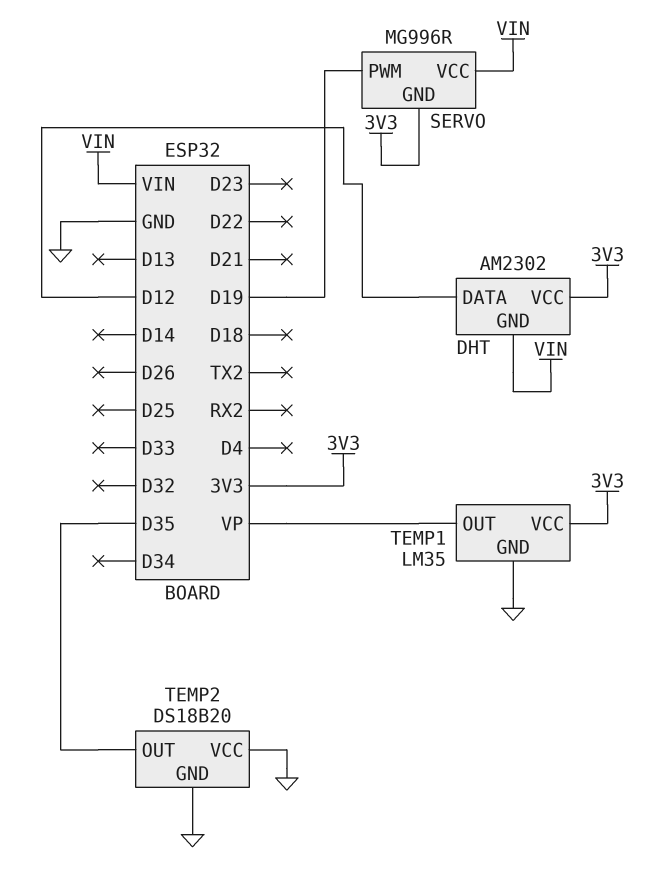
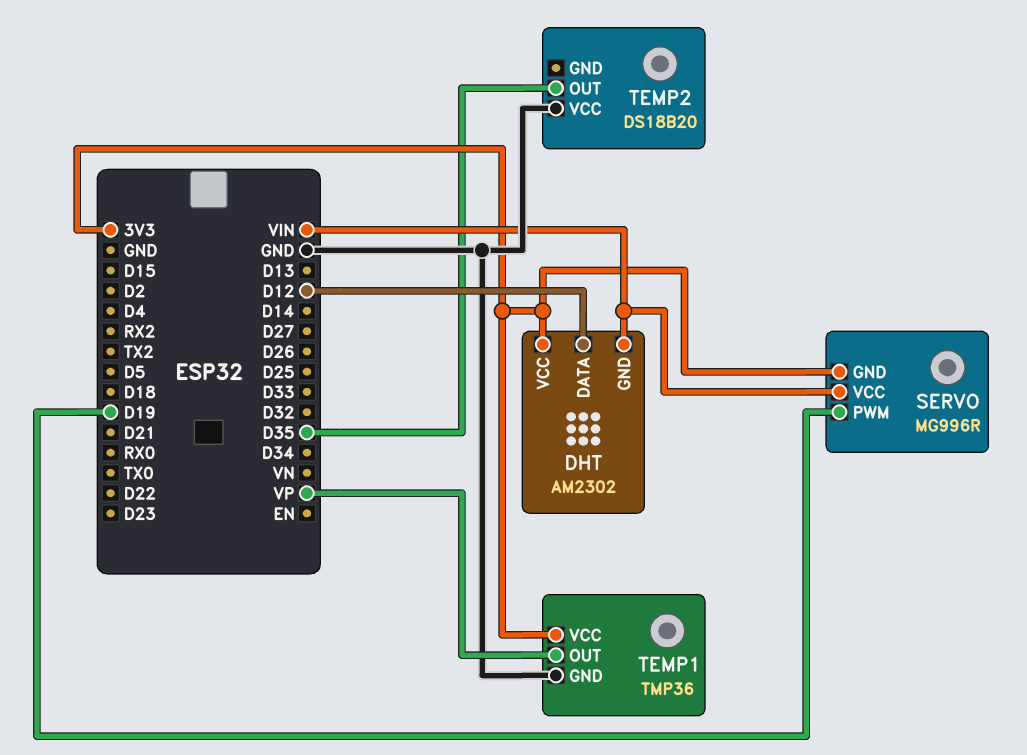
TEMP1: LM35 -> TMP36
TEMP2 pin GND: GND -> none

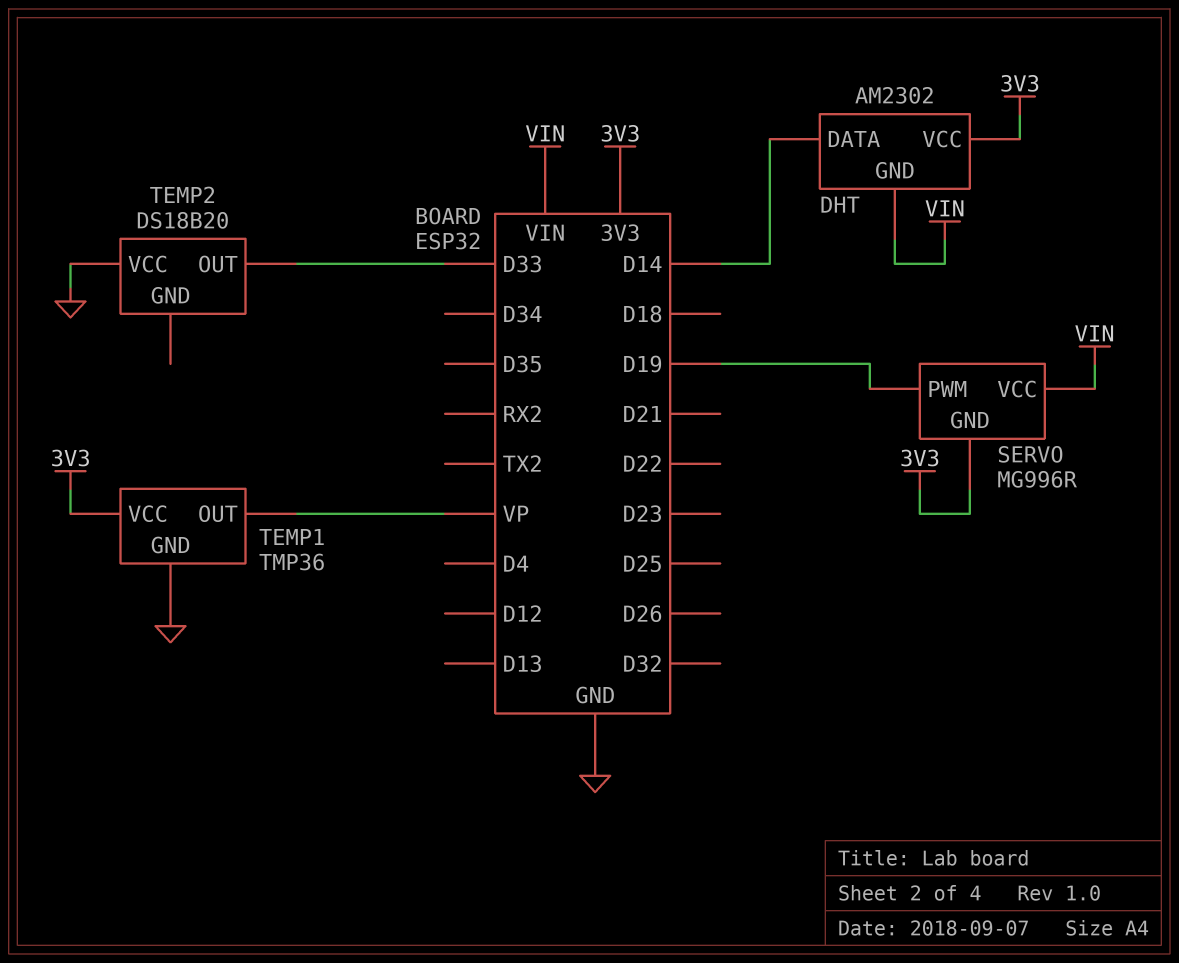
DHT pin DATA: D12 -> D14
TEMP2 pin OUT: D35 -> D33

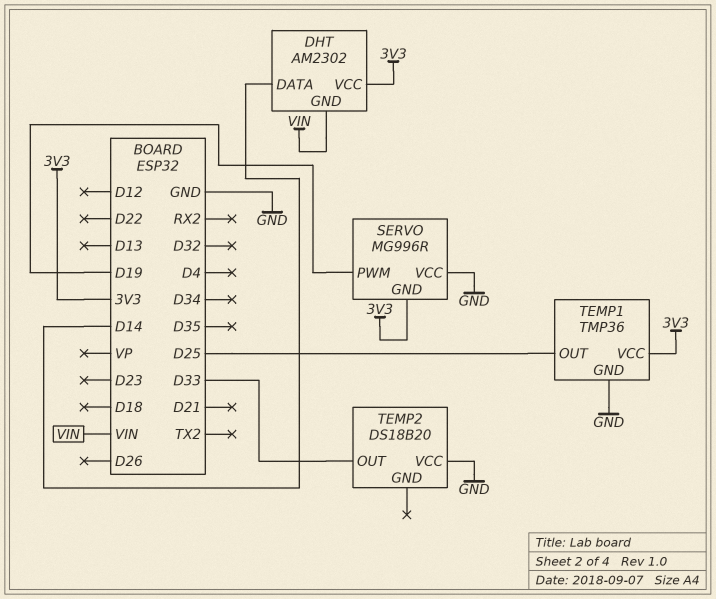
SERVO pin VCC: VIN -> GND
TEMP1 pin OUT: VP -> D25

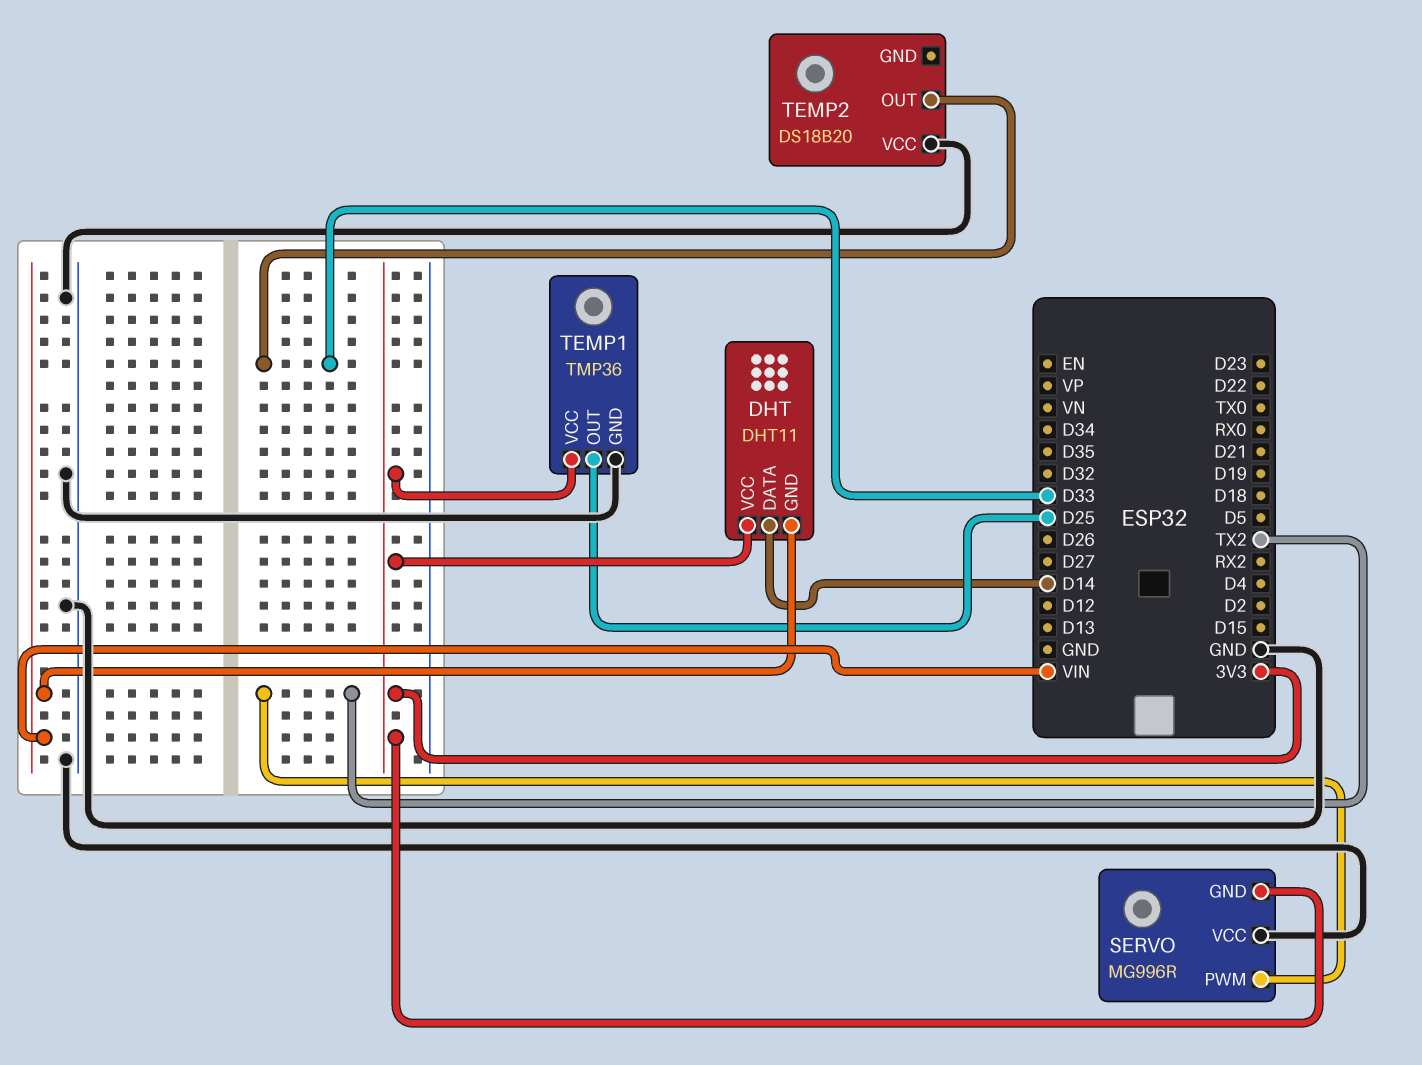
DHT: AM2302 -> DHT11
SERVO pin PWM: D19 -> TX2

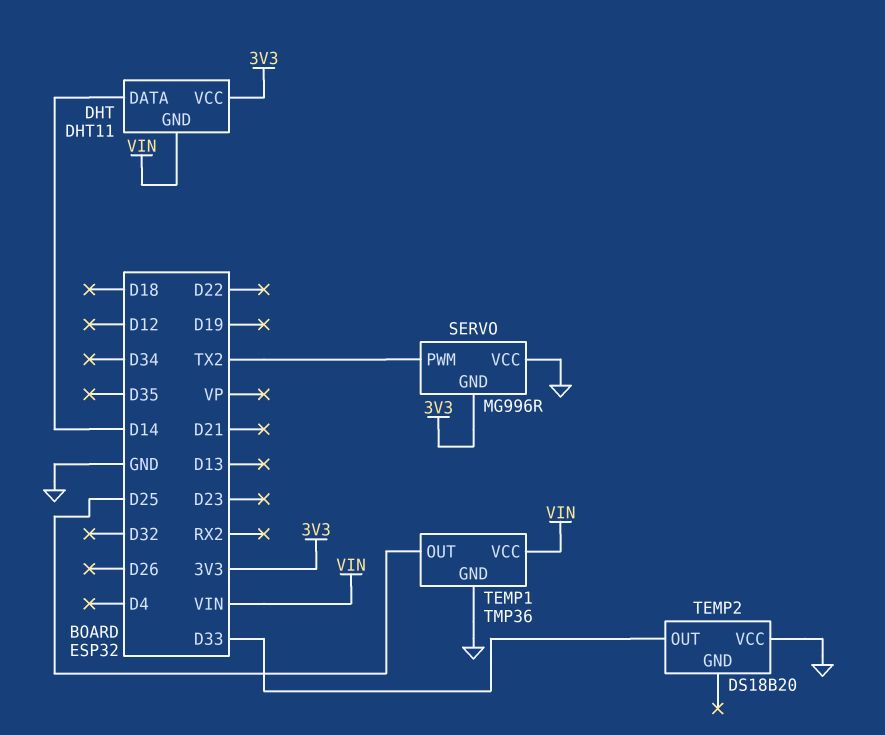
TEMP1 pin VCC: 3V3 -> VIN

